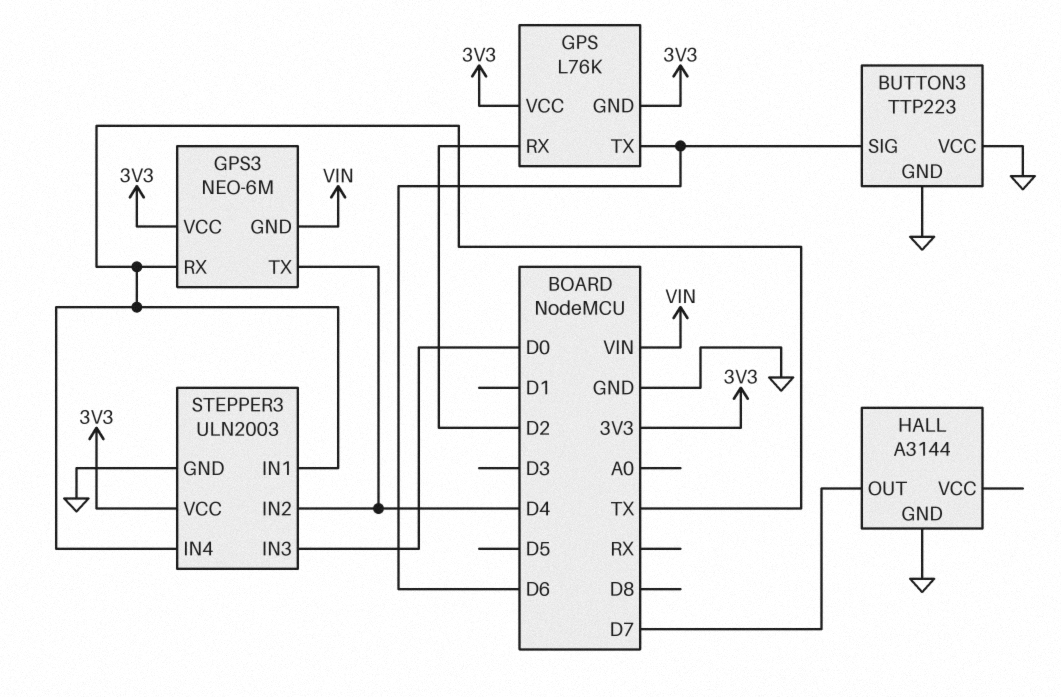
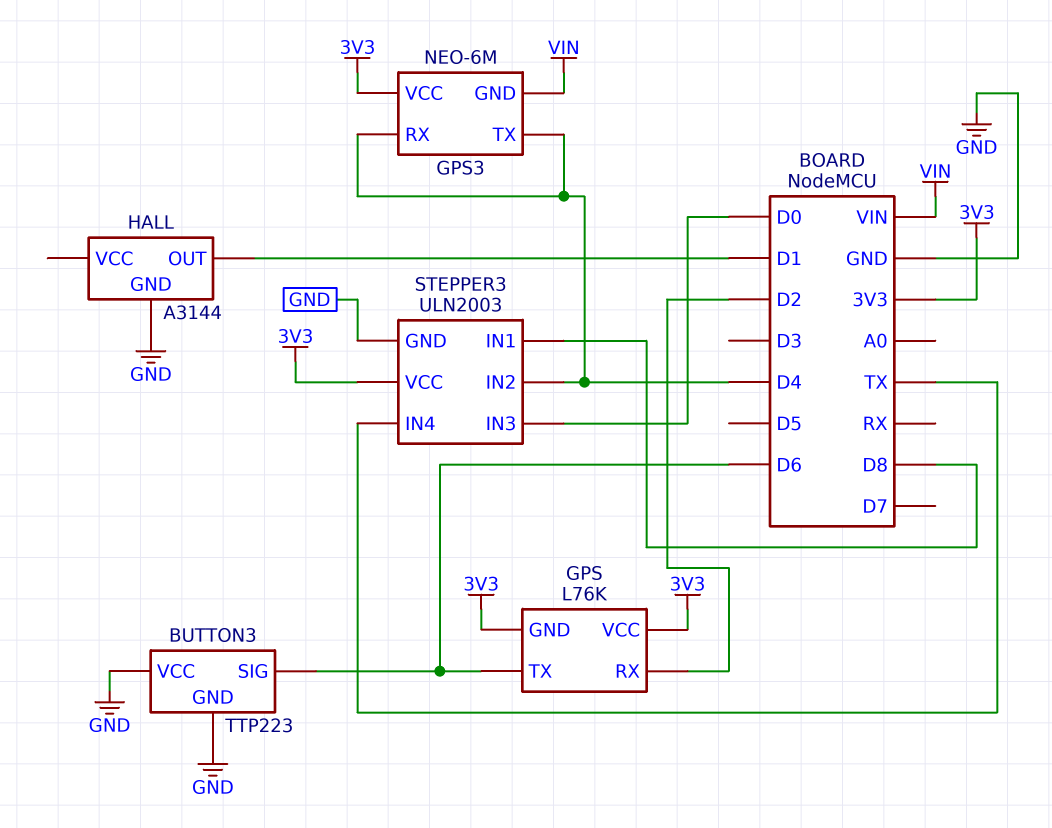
GPS3 pin RX: TX -> D4
HALL pin OUT: D7 -> D1
STEPPER3 pin IN1: TX -> D8

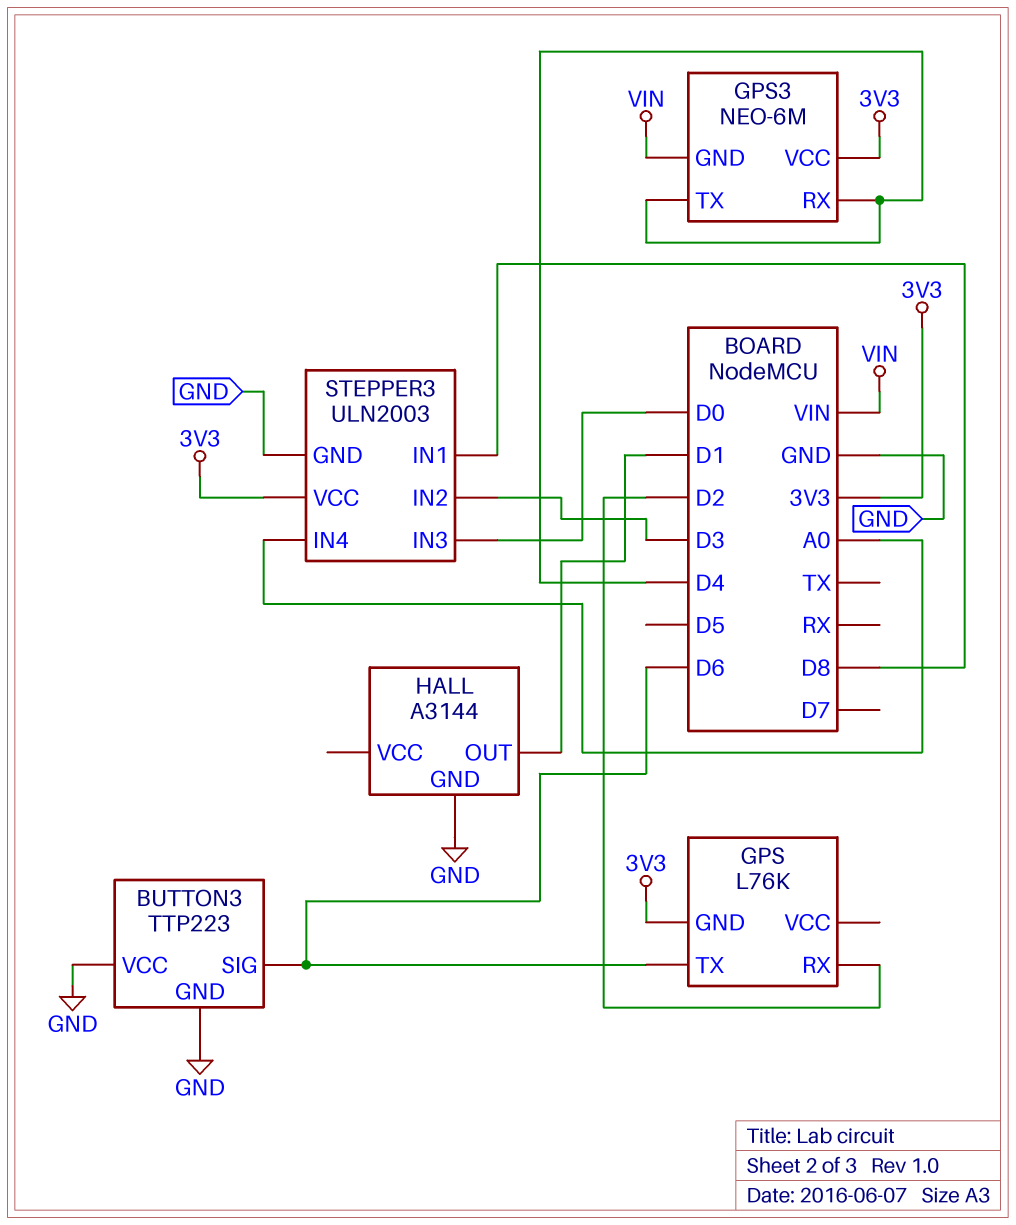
GPS pin VCC: 3V3 -> none
STEPPER3 pin IN2: D4 -> D3
STEPPER3 pin IN4: TX -> A0

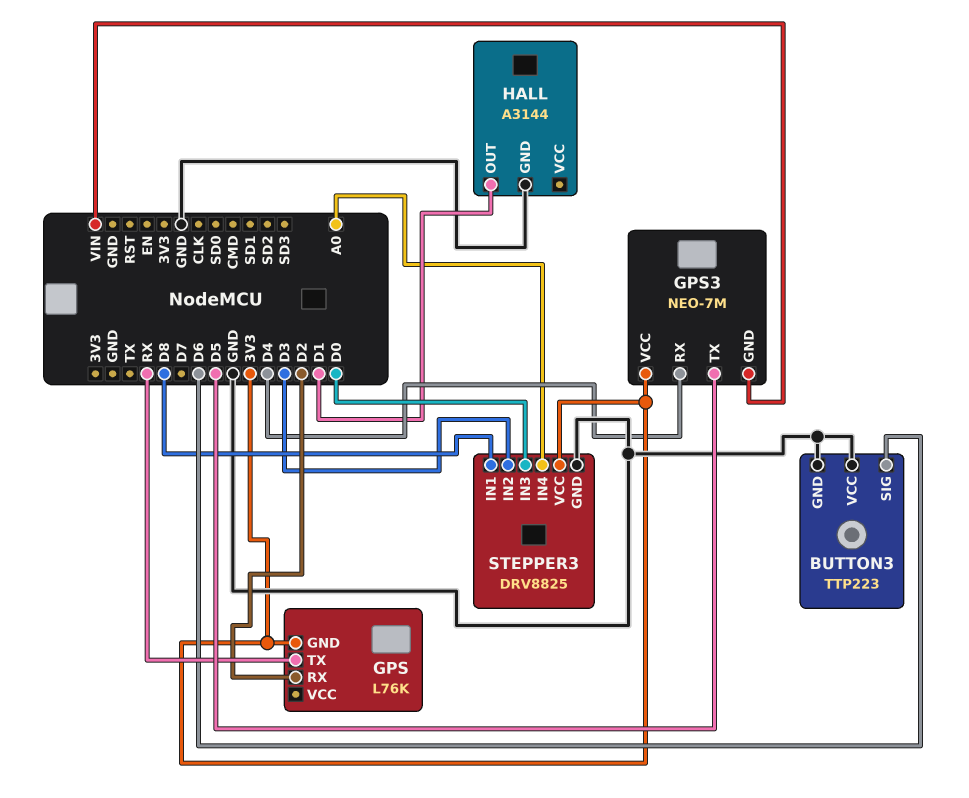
GPS pin TX: D6 -> RX
GPS3: NEO-6M -> NEO-7M
GPS3 pin TX: D4 -> D5
STEPPER3: ULN2003 -> DRV8825

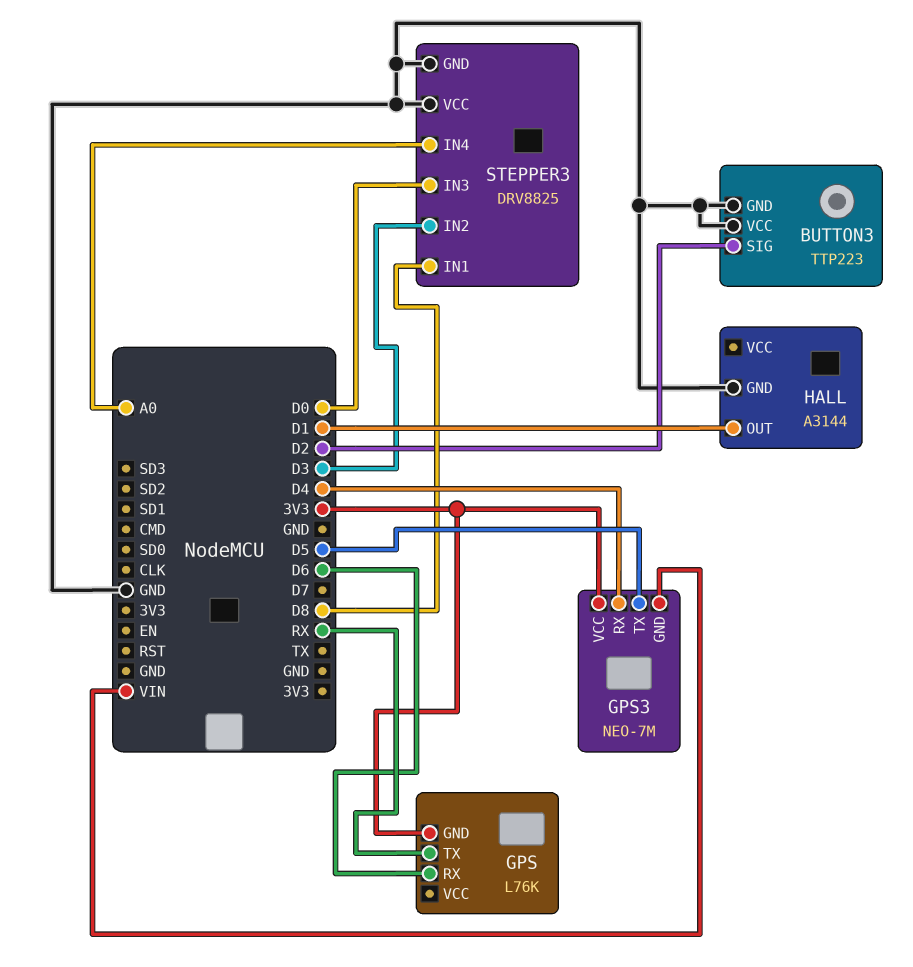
BUTTON3 pin SIG: D6 -> D2
GPS pin RX: D2 -> D6
STEPPER3 pin VCC: 3V3 -> GND

